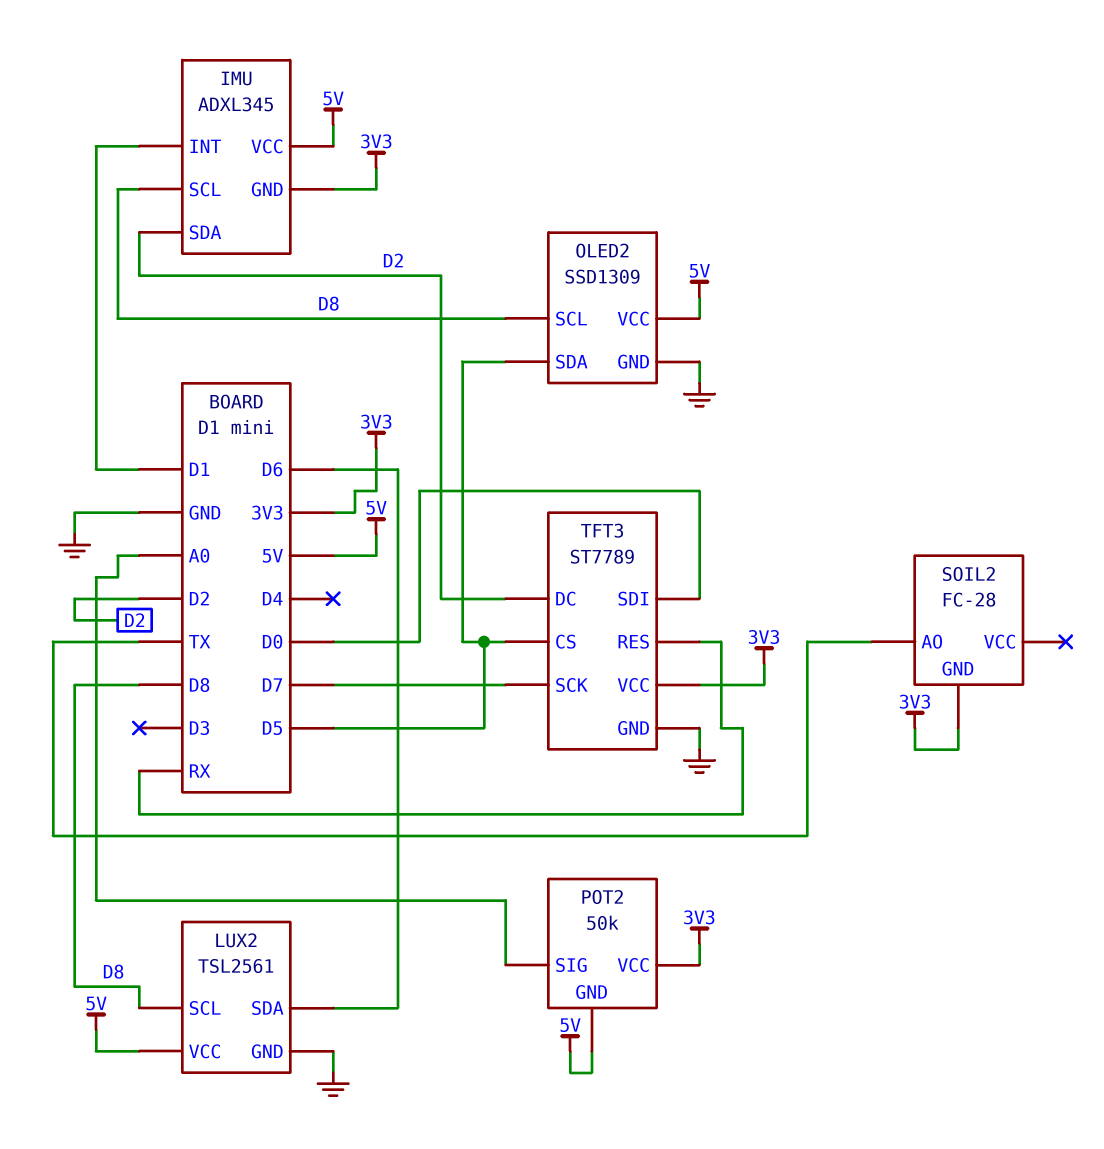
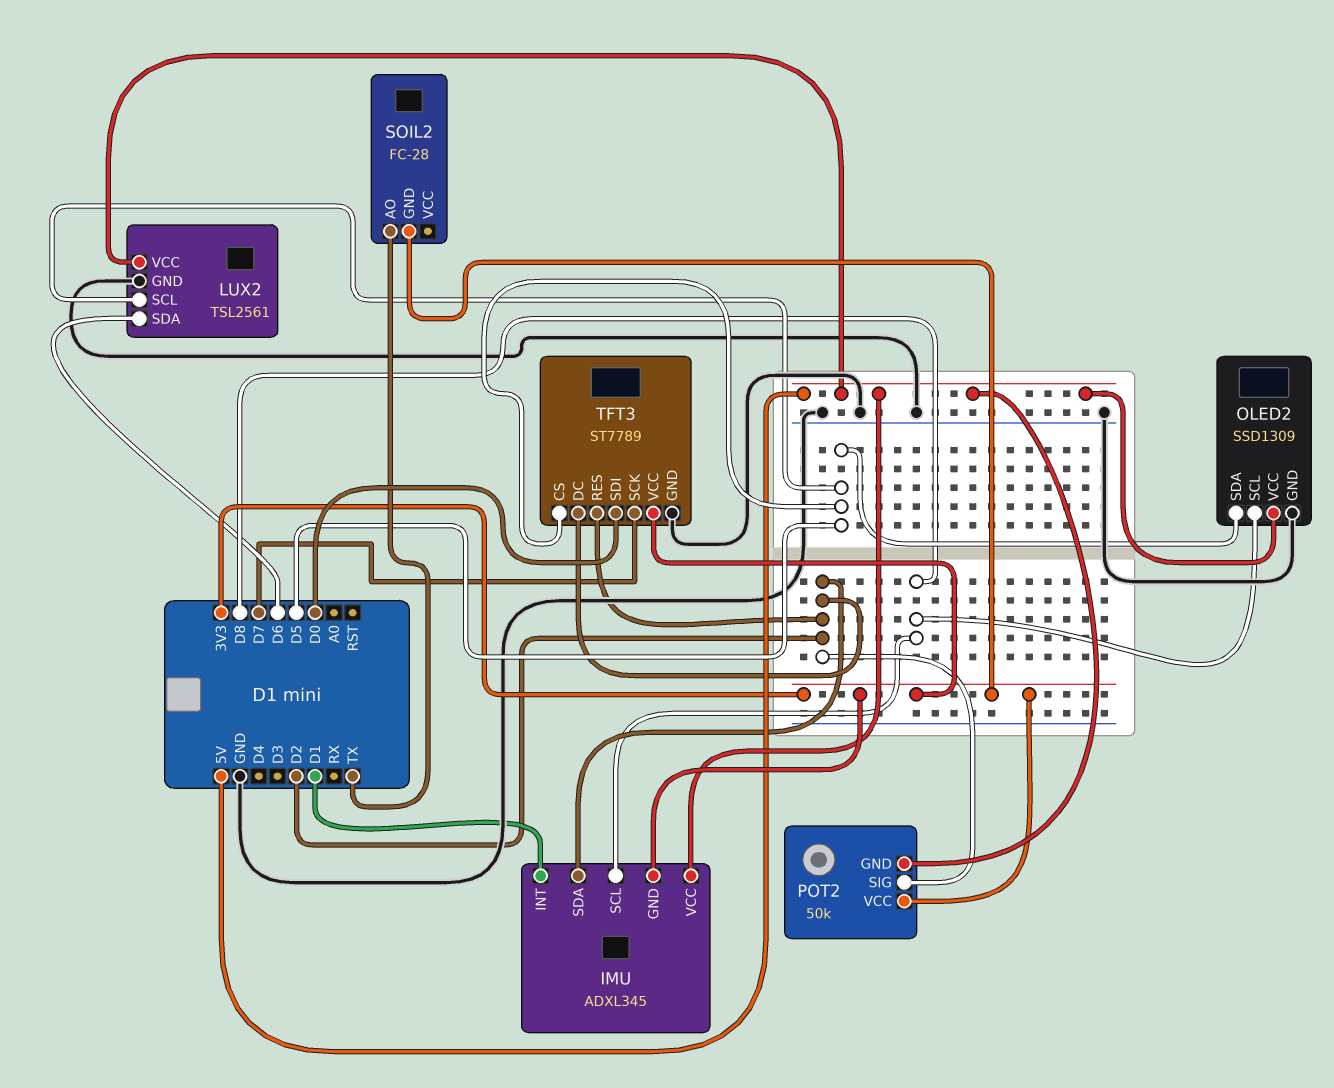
LUX2 pin SCL: D8 -> D5
POT2 pin SIG: A0 -> D2
TFT3 pin RES: RX -> D2

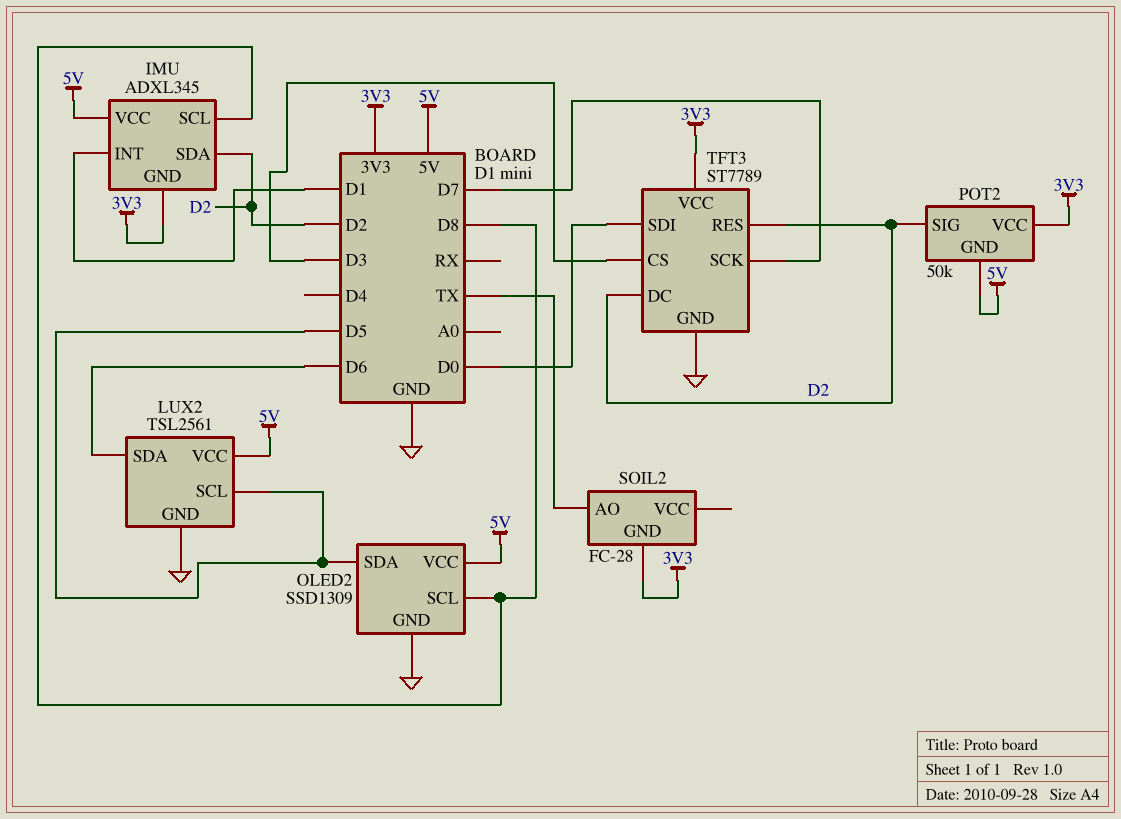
TFT3 pin CS: D5 -> D3

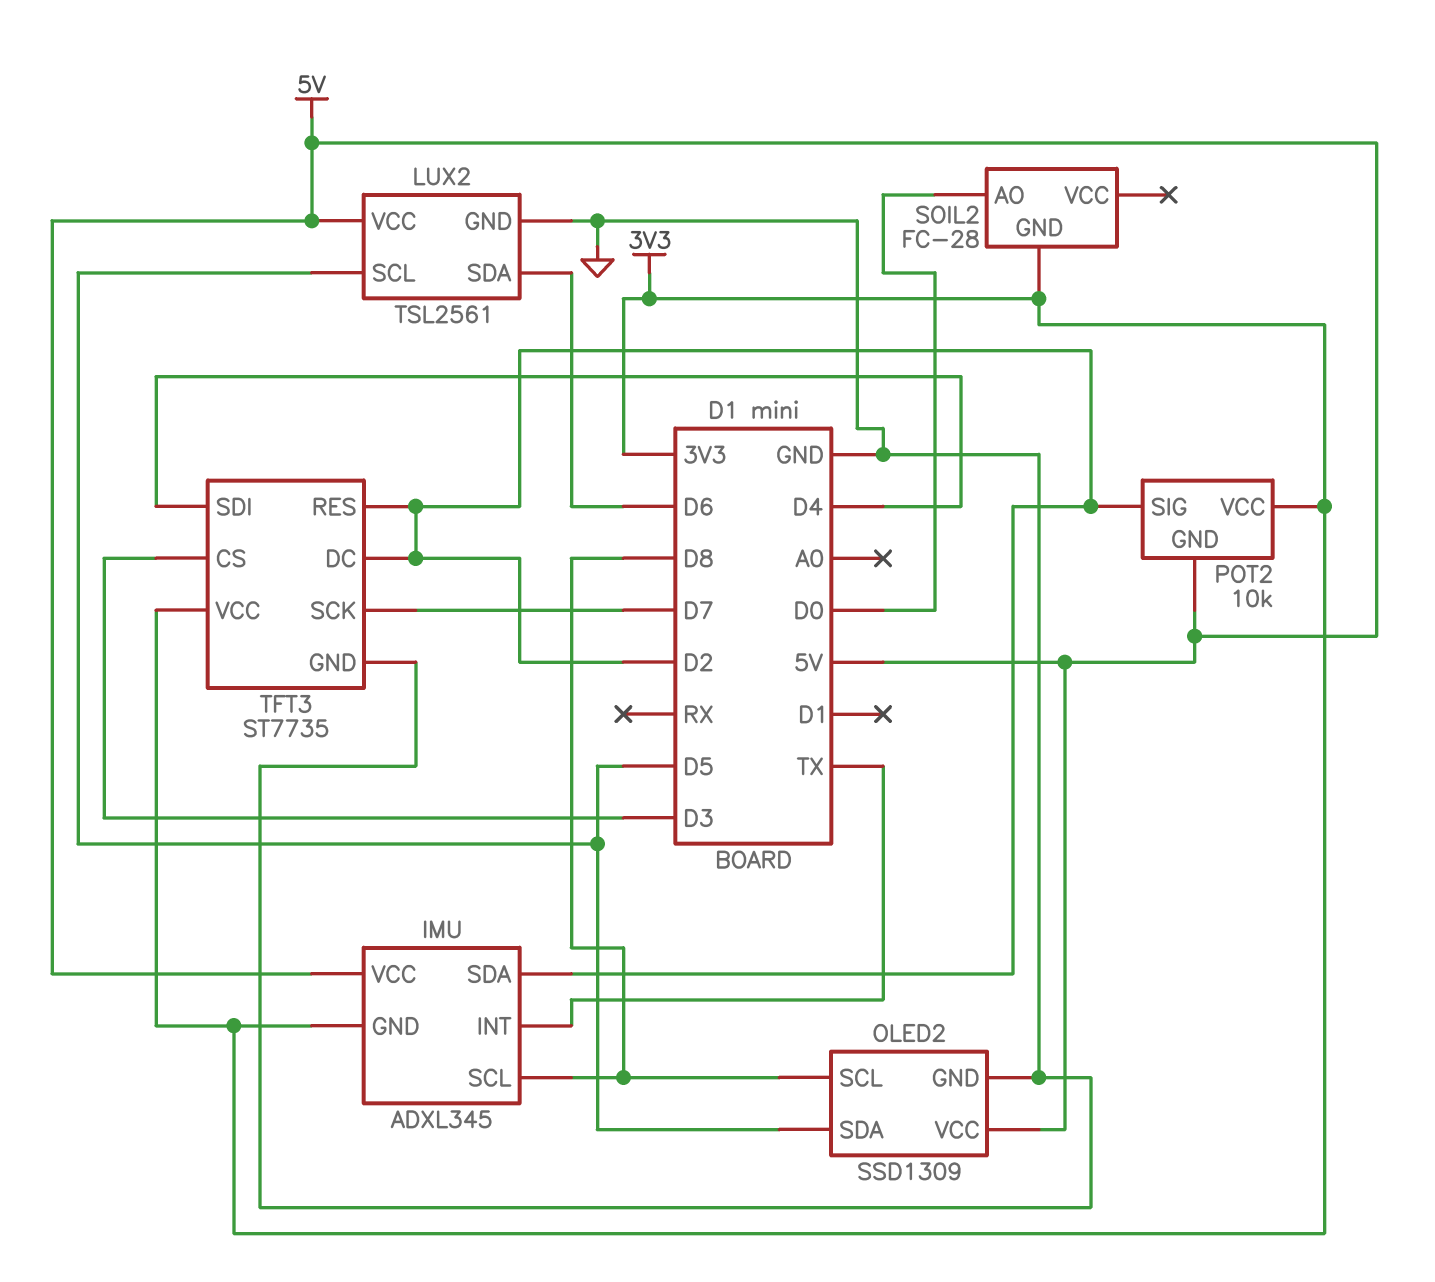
IMU pin INT: D1 -> TX
POT2: 50k -> 10k
SOIL2 pin AO: TX -> D0
TFT3: ST7789 -> ST7735
TFT3 pin SDI: D0 -> D4

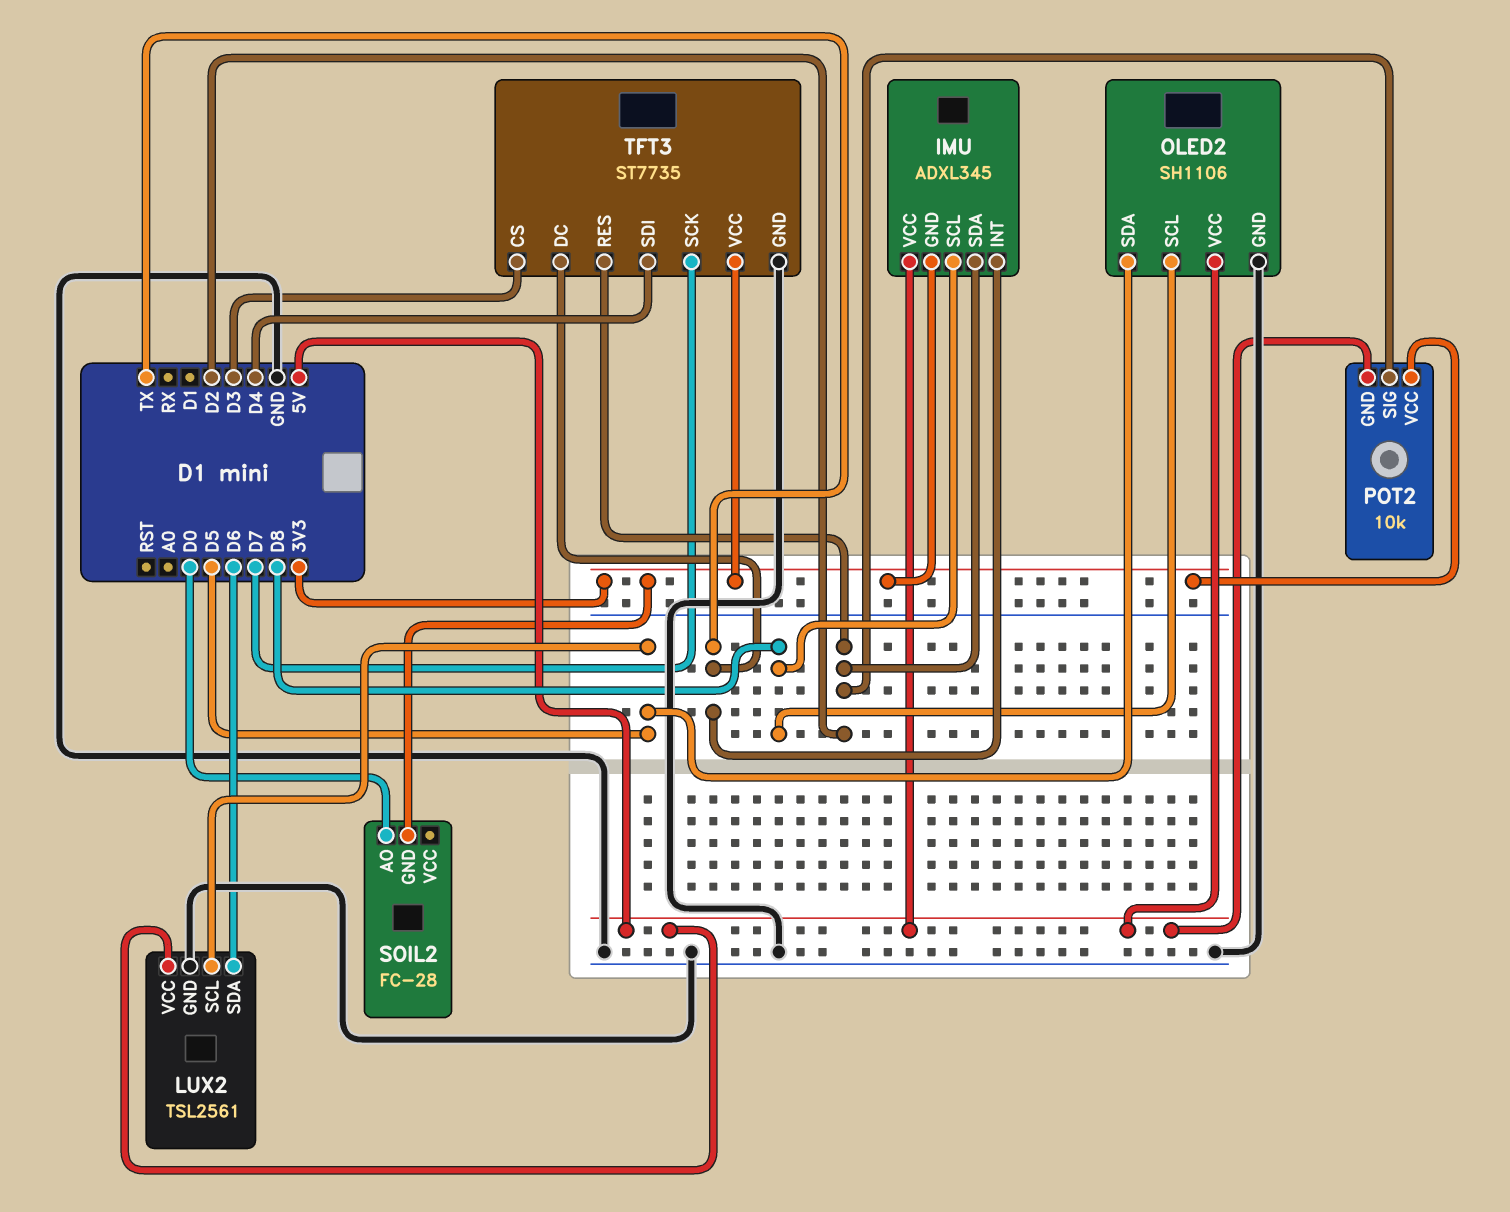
OLED2: SSD1309 -> SH1106
TFT3 pin DC: D2 -> TX

